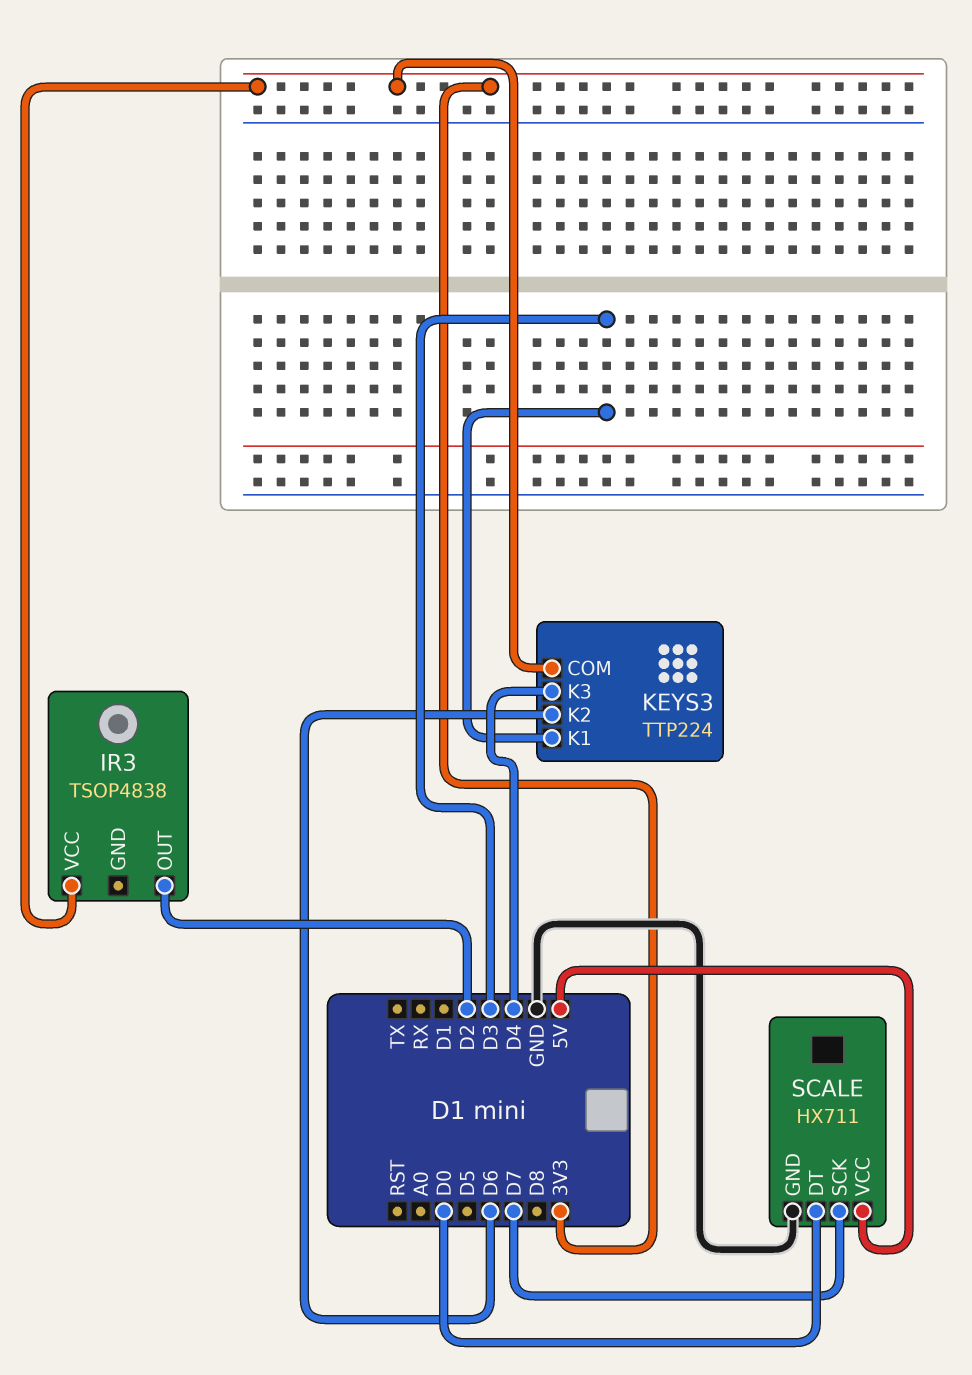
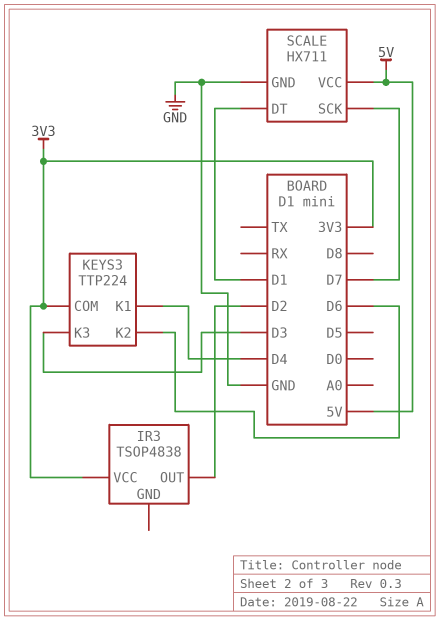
KEYS3 pin K1: D3 -> D4
KEYS3 pin K3: D4 -> D3
SCALE pin DT: D0 -> D1

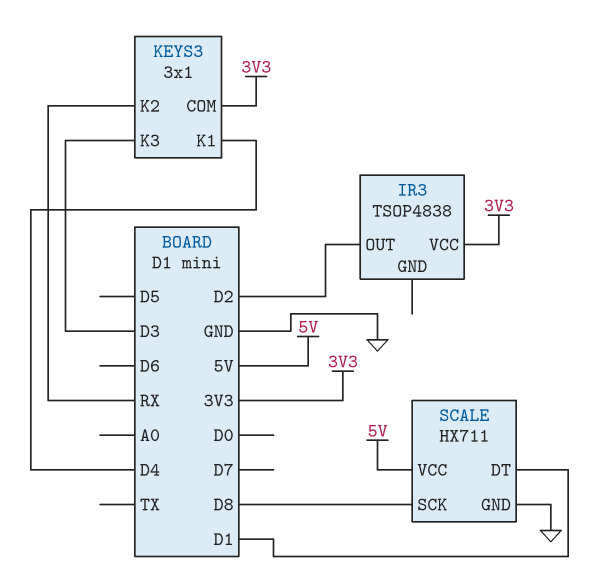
KEYS3: TTP224 -> 3x1
KEYS3 pin K2: D6 -> RX
SCALE pin SCK: D7 -> D8

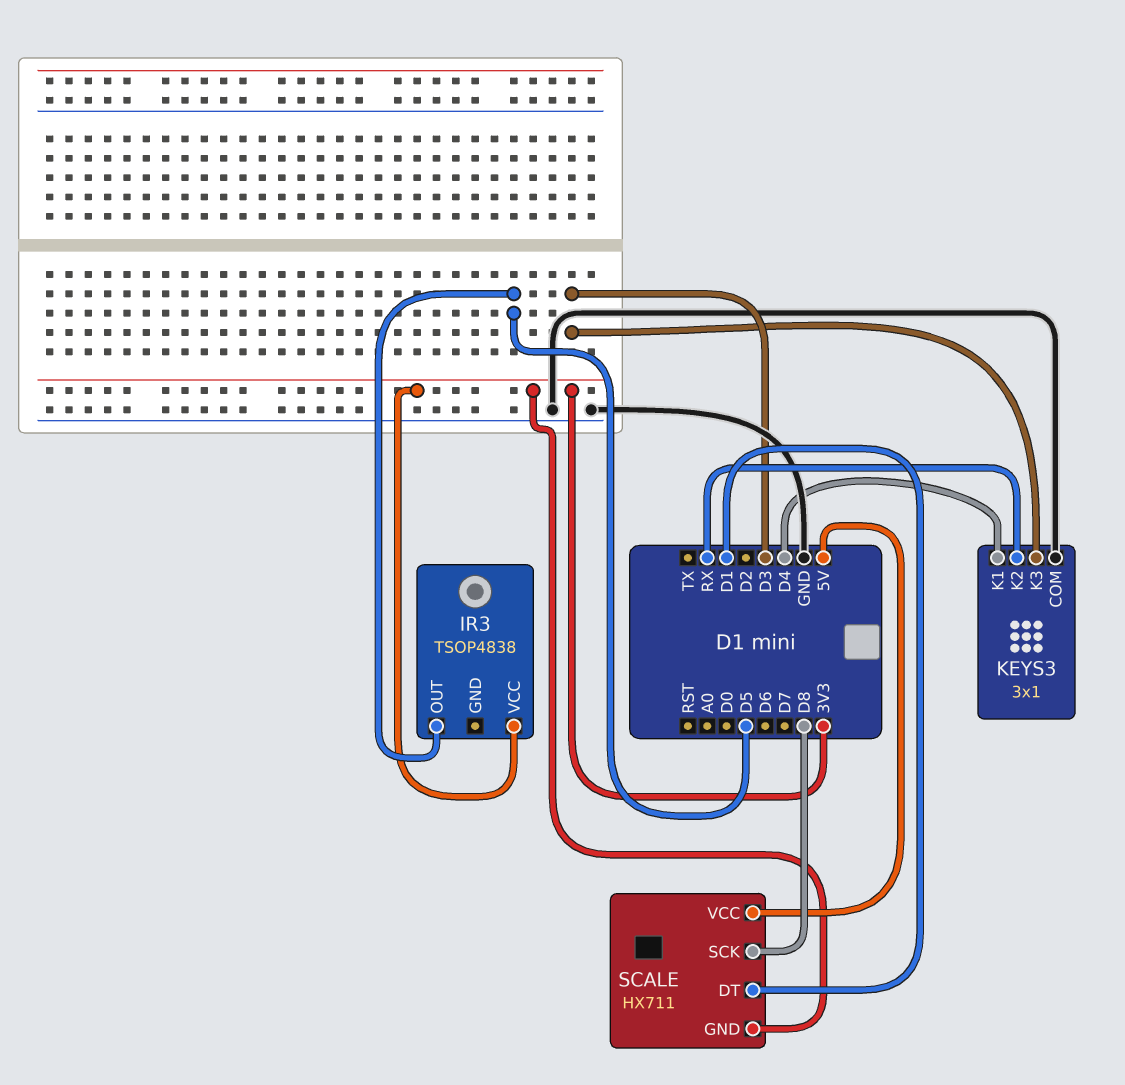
IR3 pin OUT: D2 -> D5
KEYS3 pin COM: 3V3 -> GND
SCALE pin GND: GND -> 3V3

